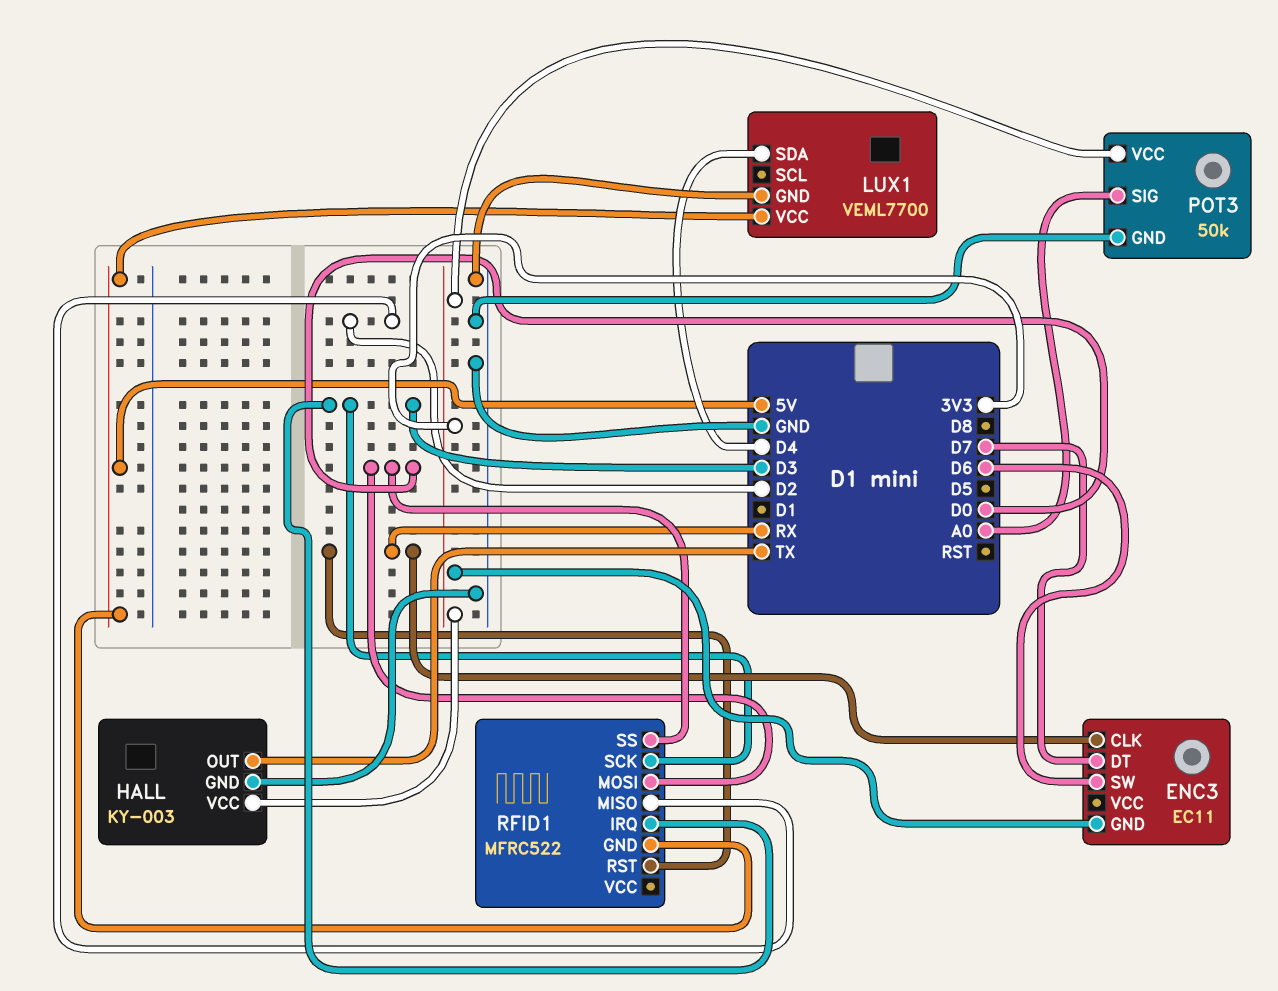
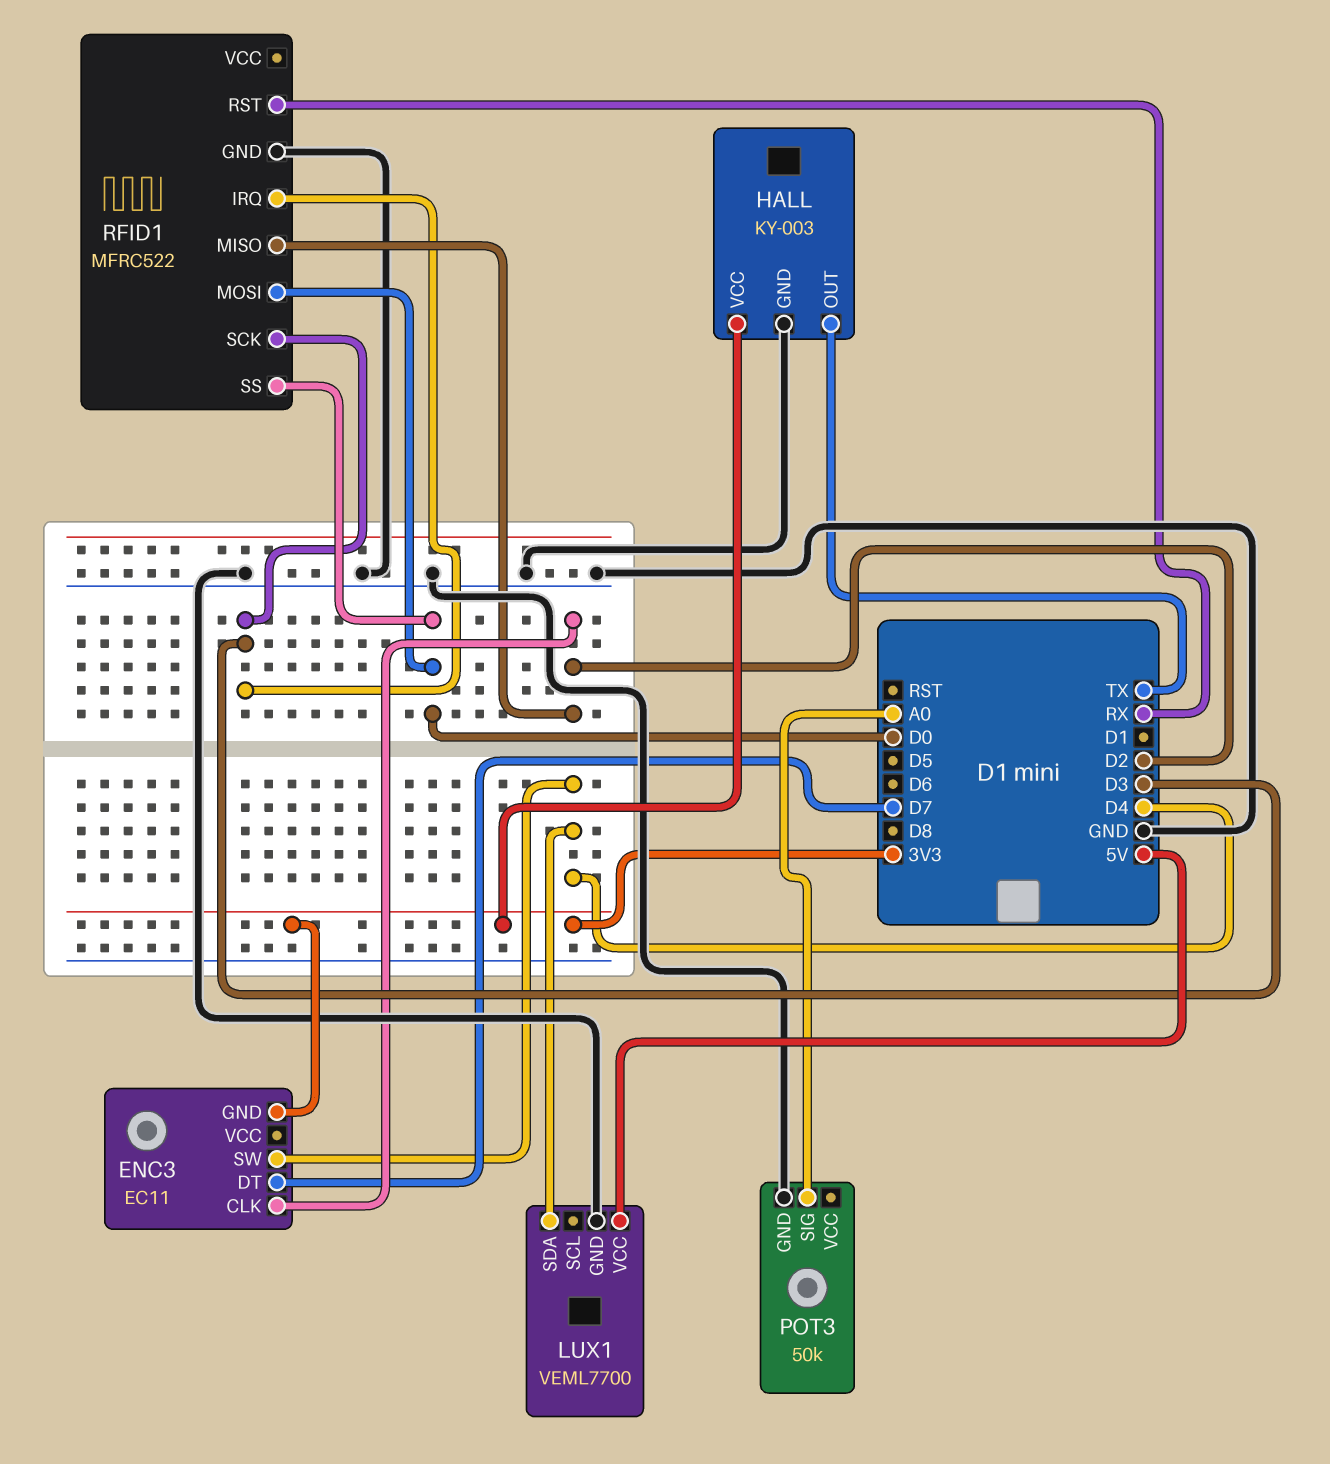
ENC3 pin CLK: RX -> D2
ENC3 pin SW: D6 -> D4
POT3 pin VCC: 3V3 -> none
RFID1 pin GND: 5V -> GND

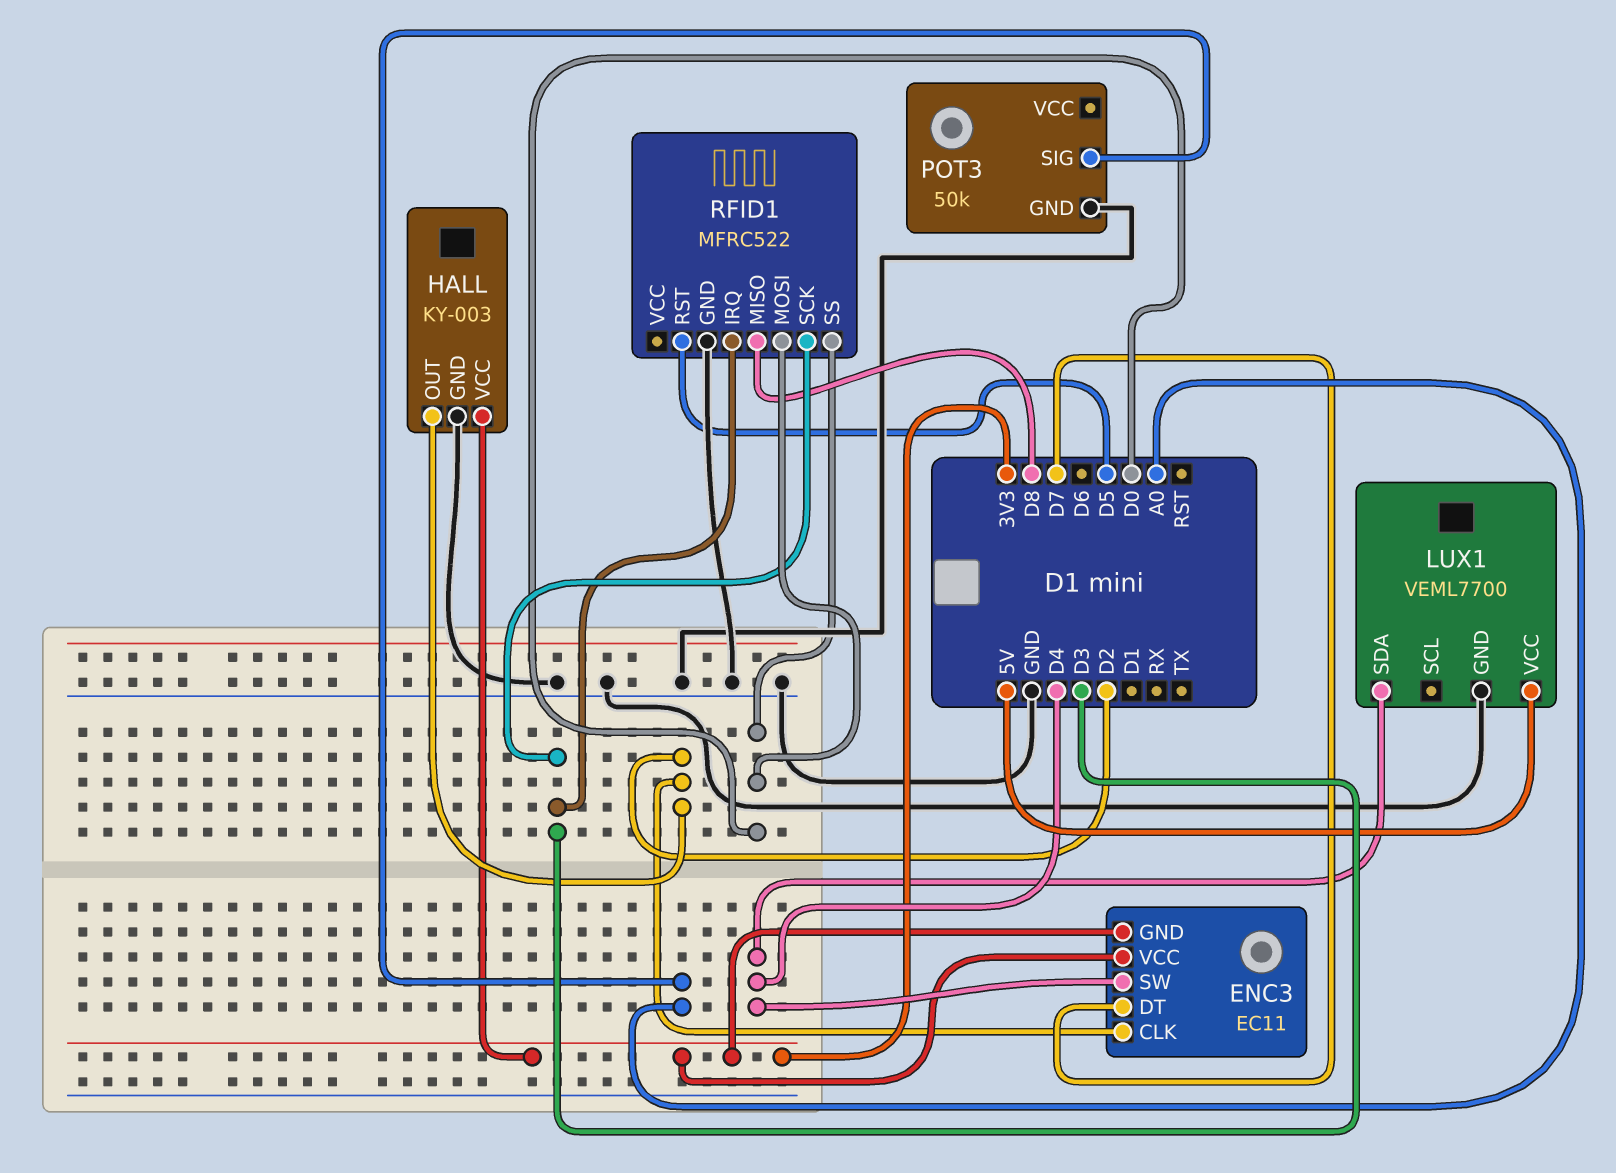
ENC3 pin VCC: none -> 3V3
HALL pin OUT: TX -> D2
RFID1 pin MISO: D2 -> D8
RFID1 pin RST: RX -> D5

